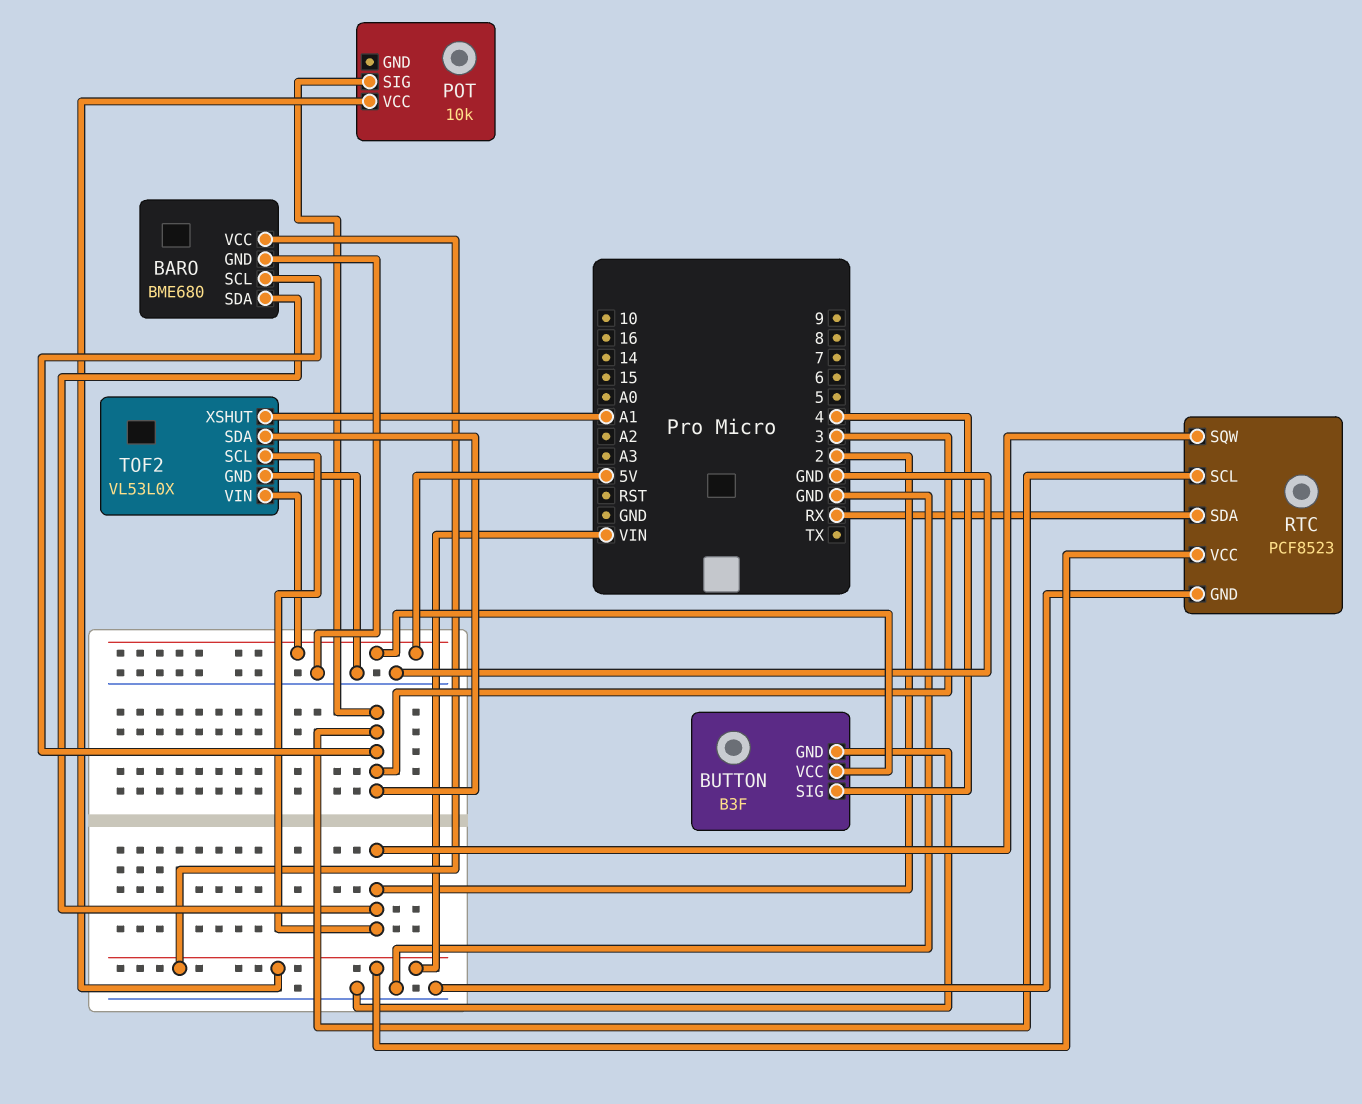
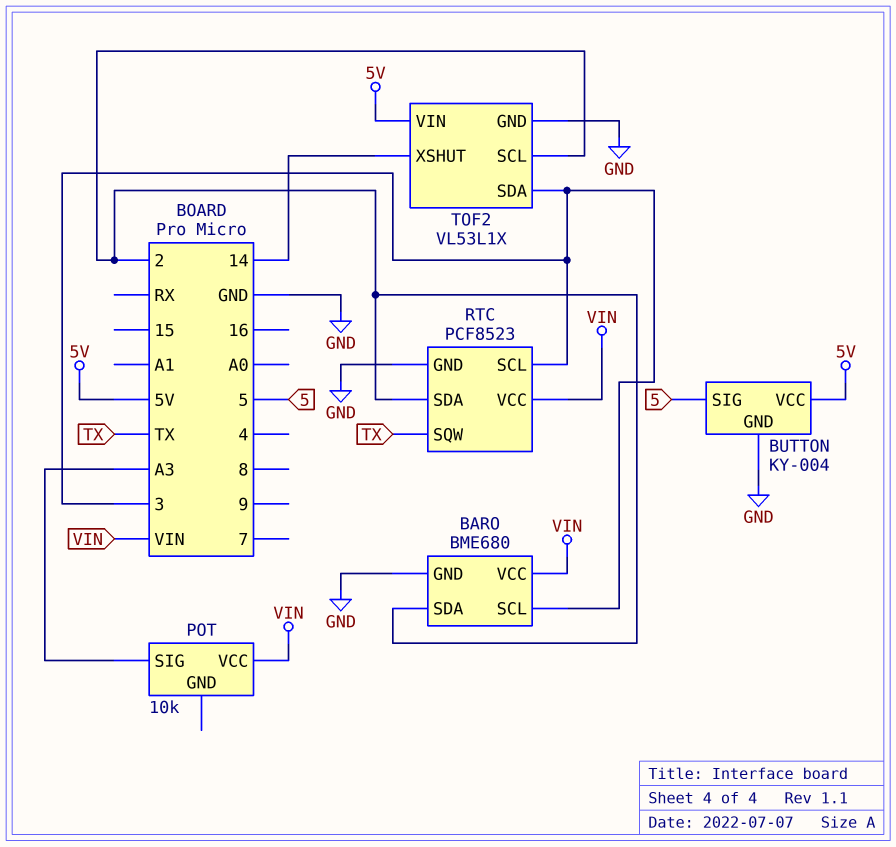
BUTTON: B3F -> KY-004
BUTTON pin SIG: 4 -> 5
POT pin SIG: 3 -> A3
RTC pin SDA: RX -> 2
RTC pin SQW: 2 -> TX
TOF2: VL53L0X -> VL53L1X
TOF2 pin XSHUT: A1 -> 14

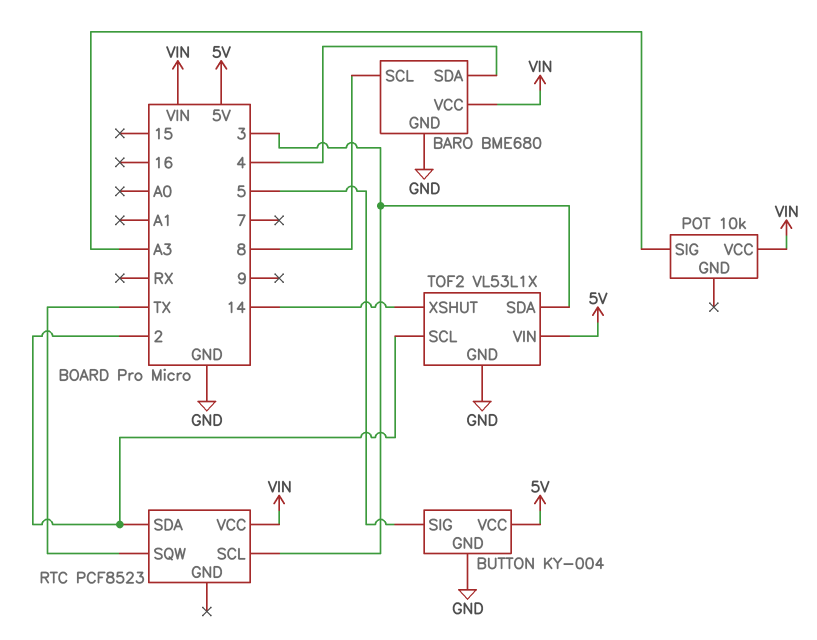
BARO pin SCL: 3 -> 8
BARO pin SDA: 2 -> 4
RTC pin GND: GND -> none

